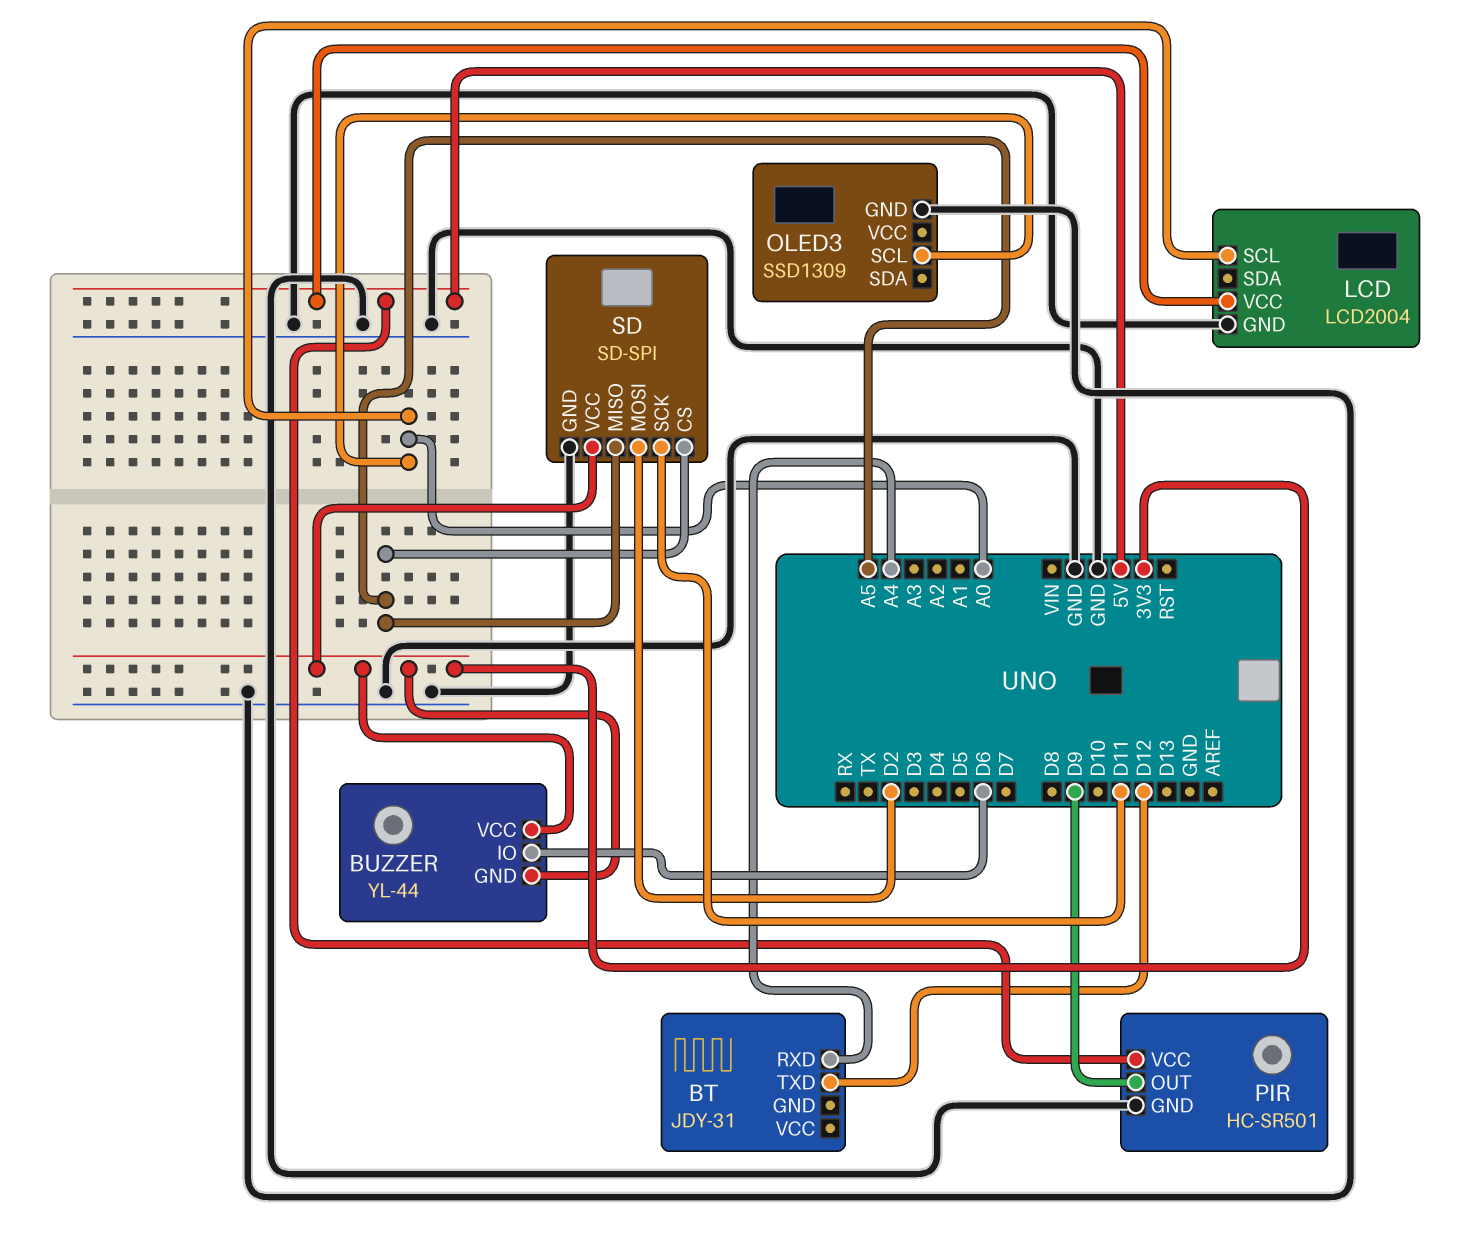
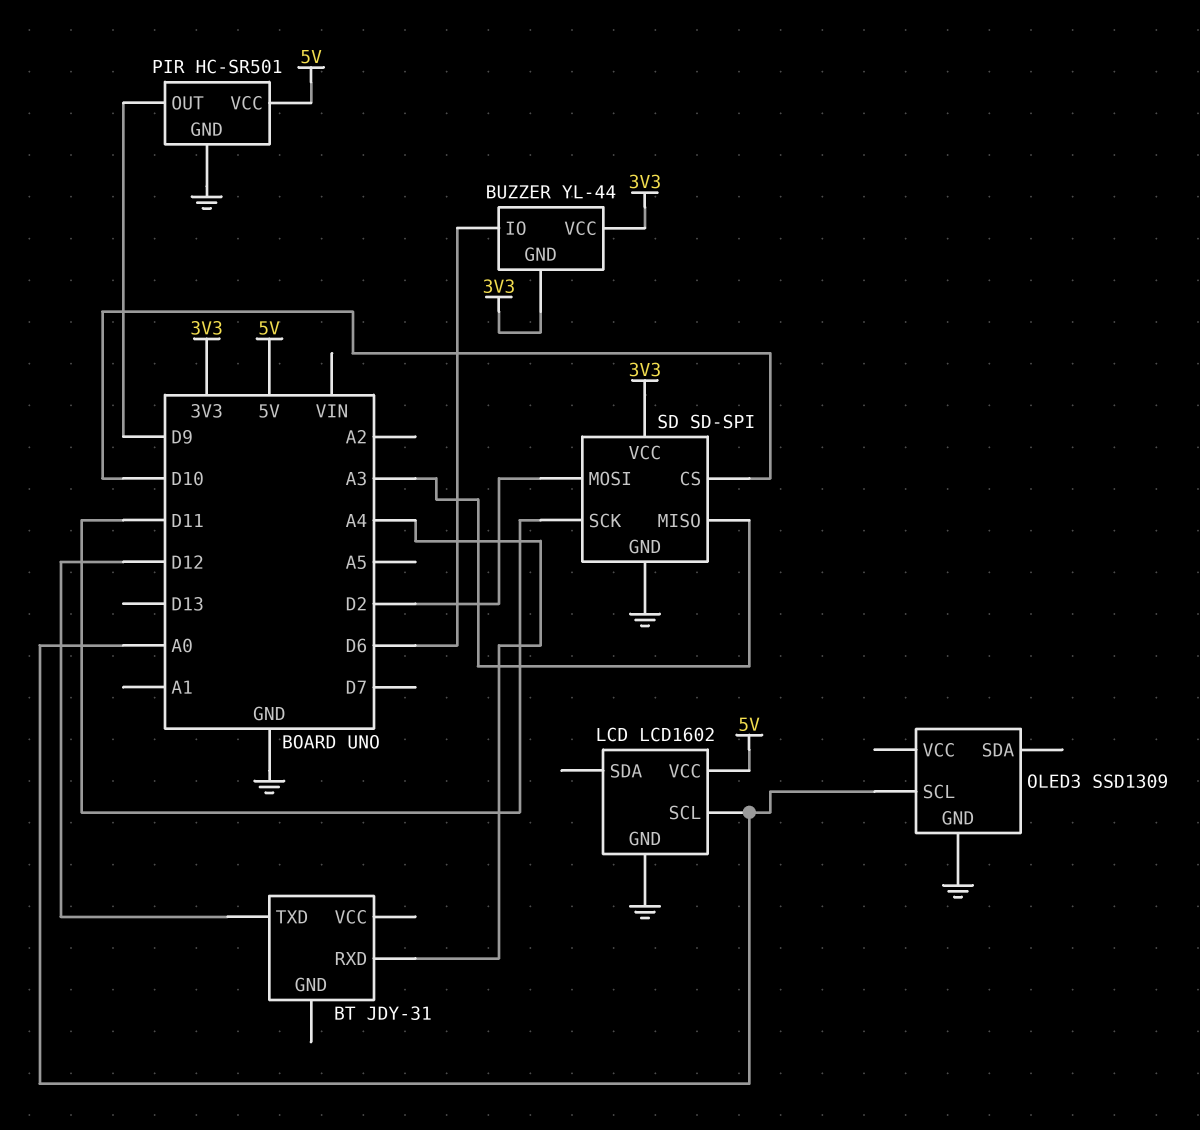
LCD: LCD2004 -> LCD1602
SD pin CS: A5 -> D10
SD pin MISO: A5 -> A3

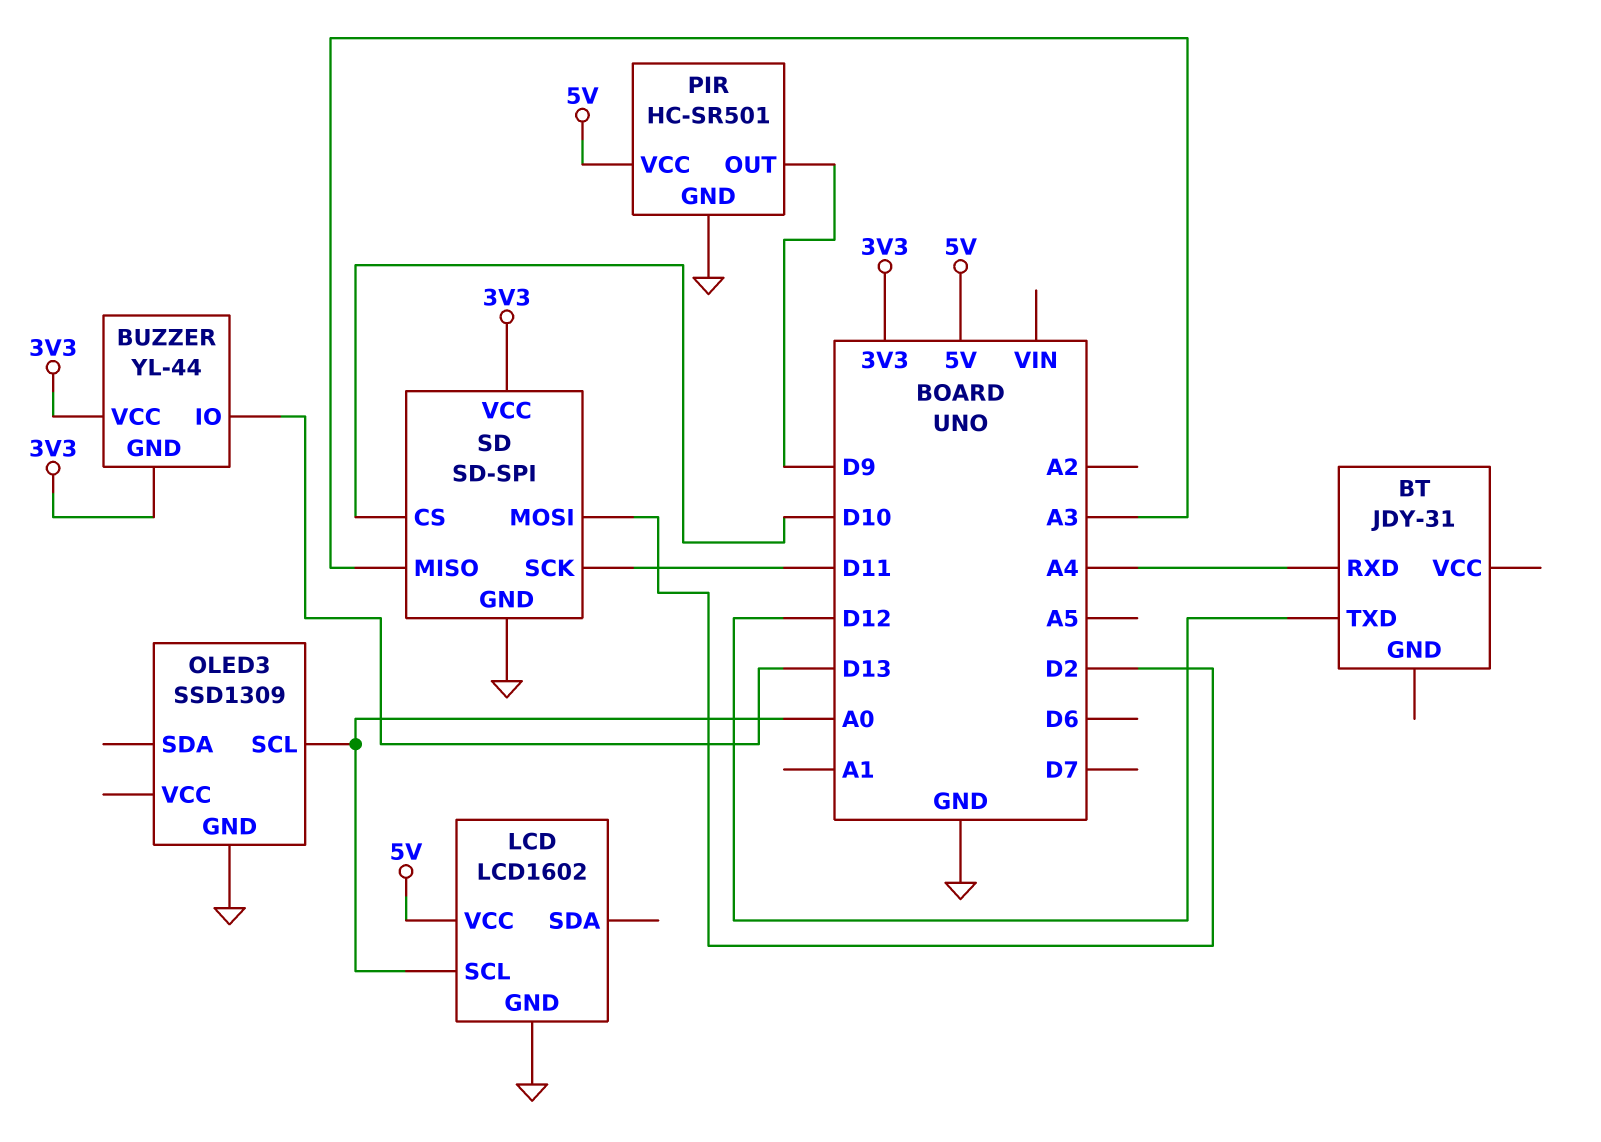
BUZZER pin IO: D6 -> D13

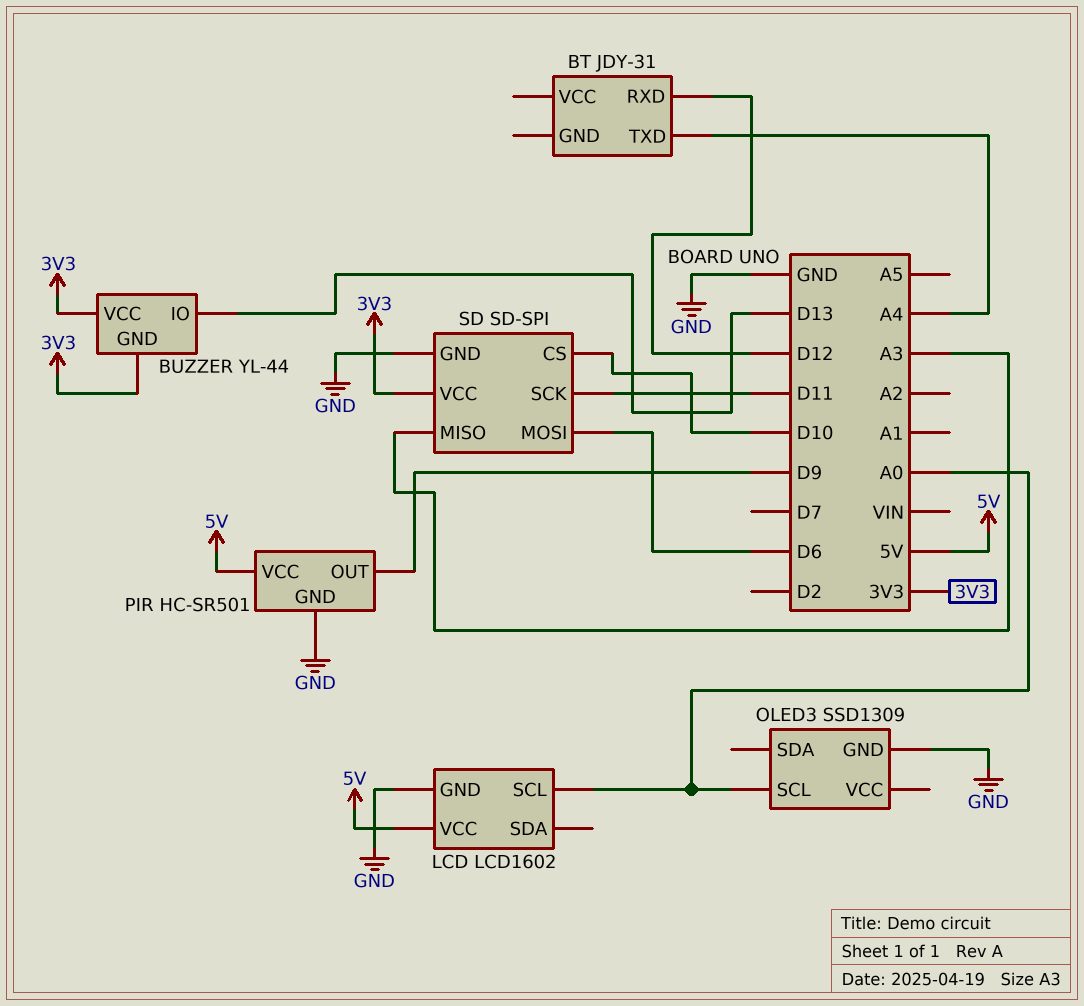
BT pin RXD: A4 -> D12
BT pin TXD: D12 -> A4
SD pin MOSI: D2 -> D6

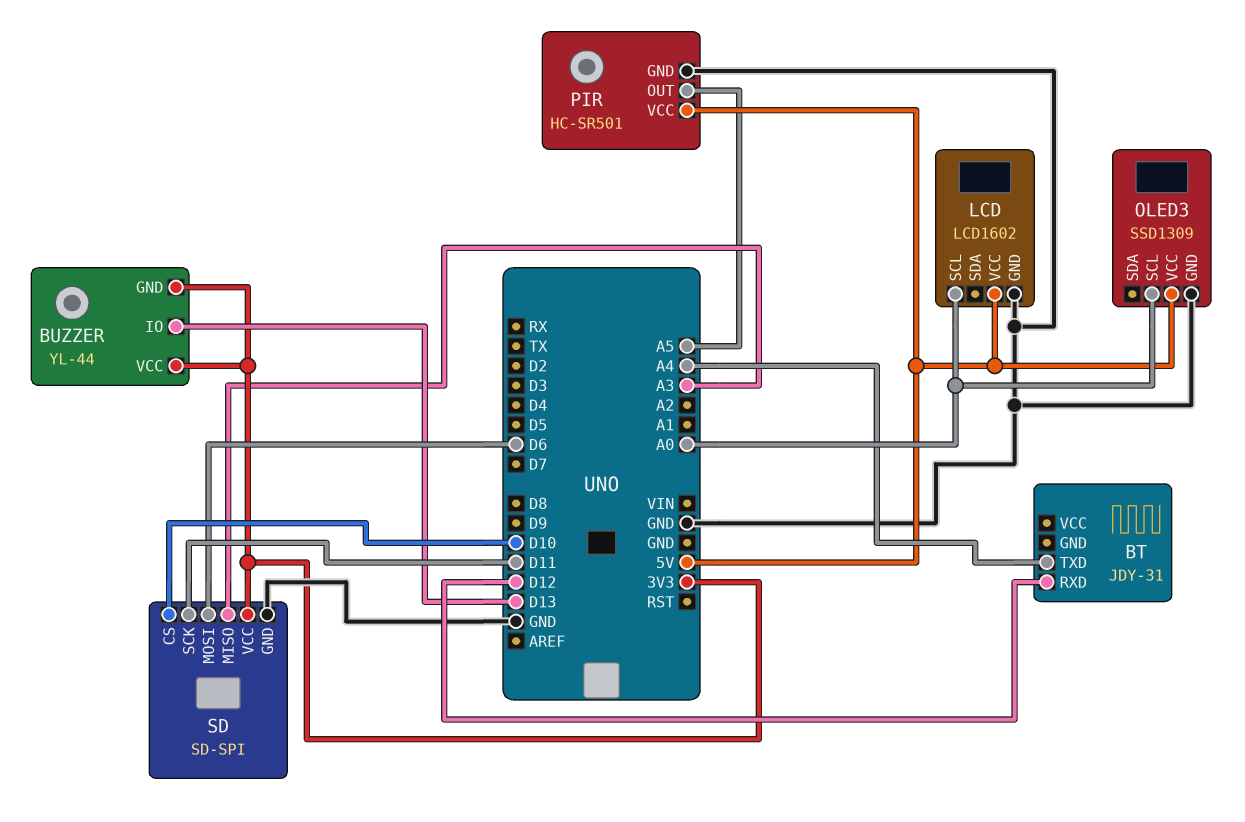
OLED3 pin VCC: none -> 5V
PIR pin OUT: D9 -> A5

